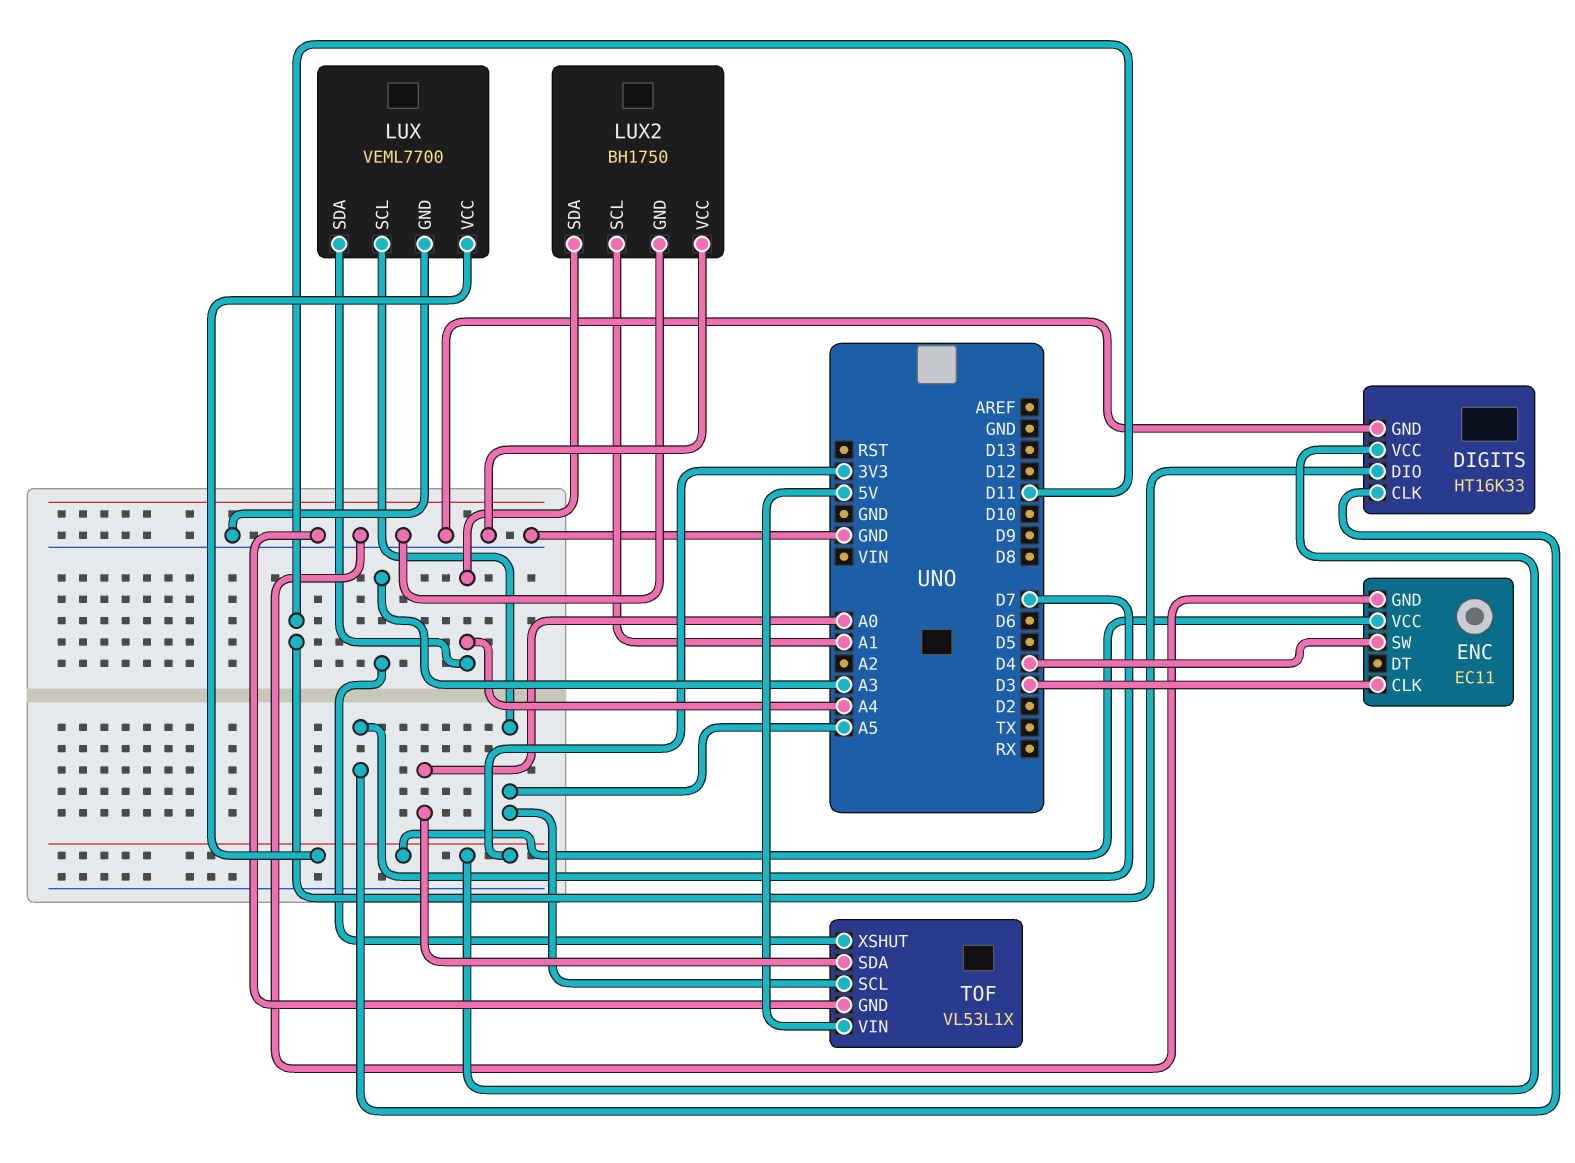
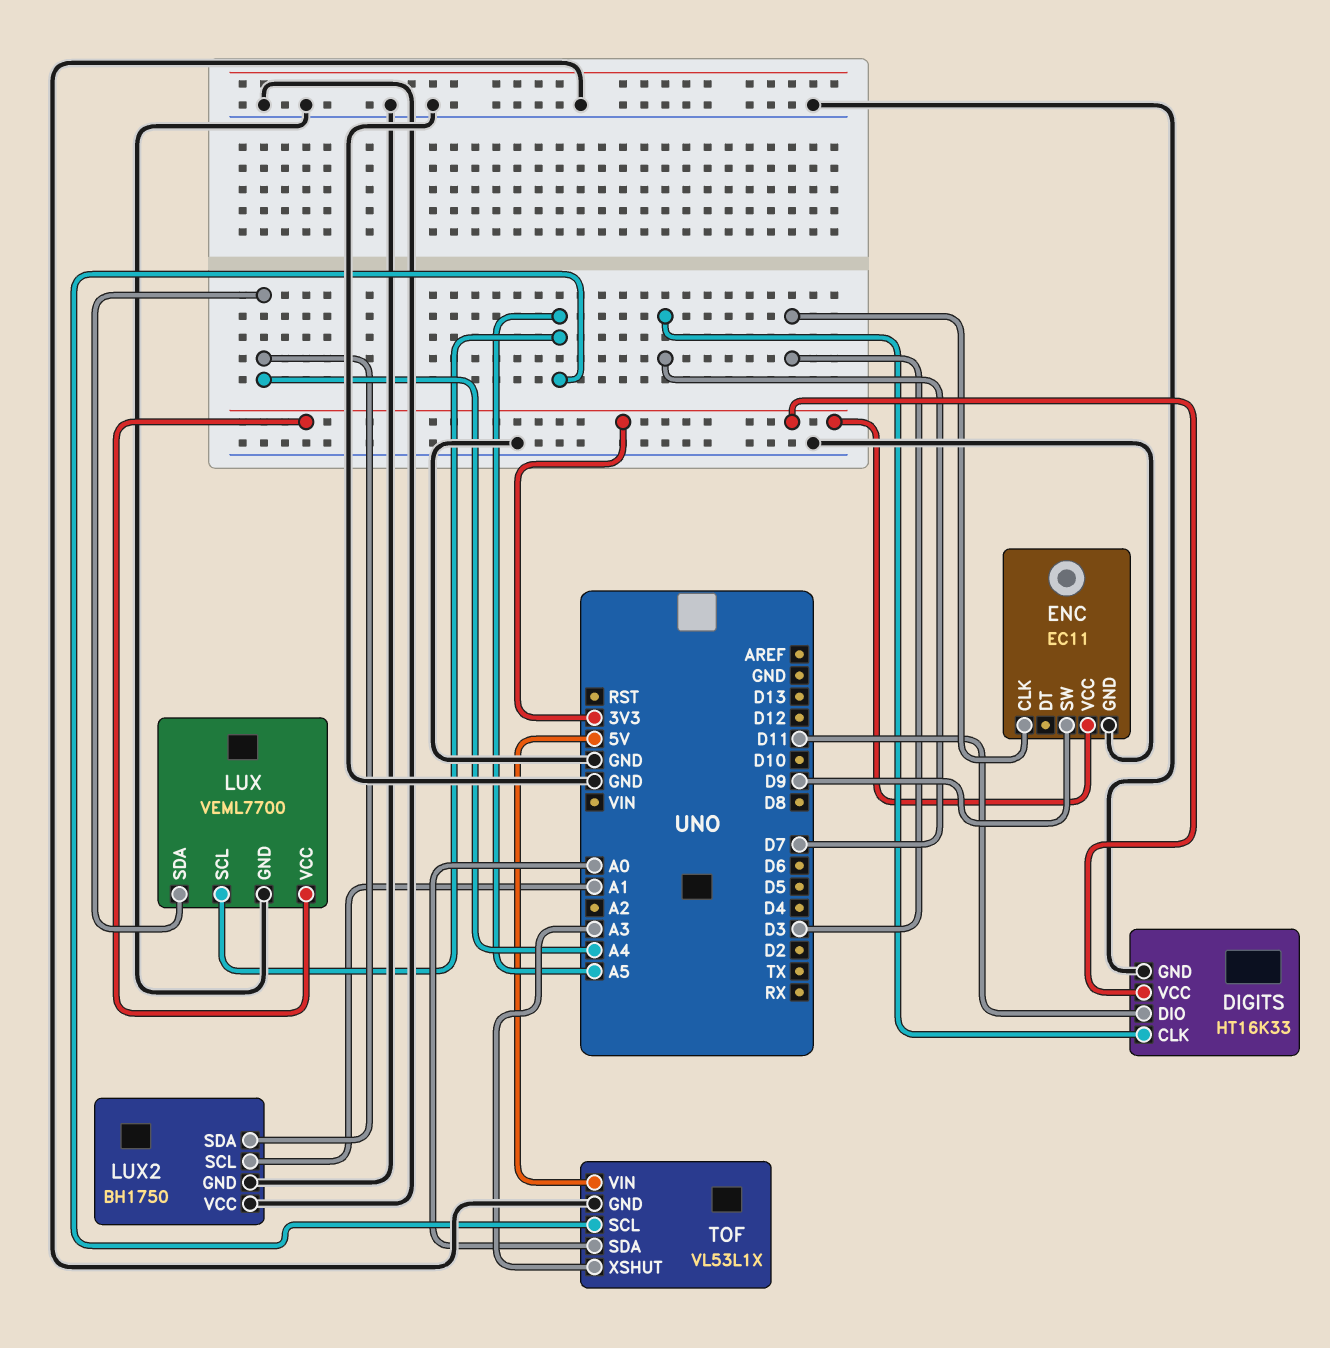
ENC pin SW: D4 -> D9

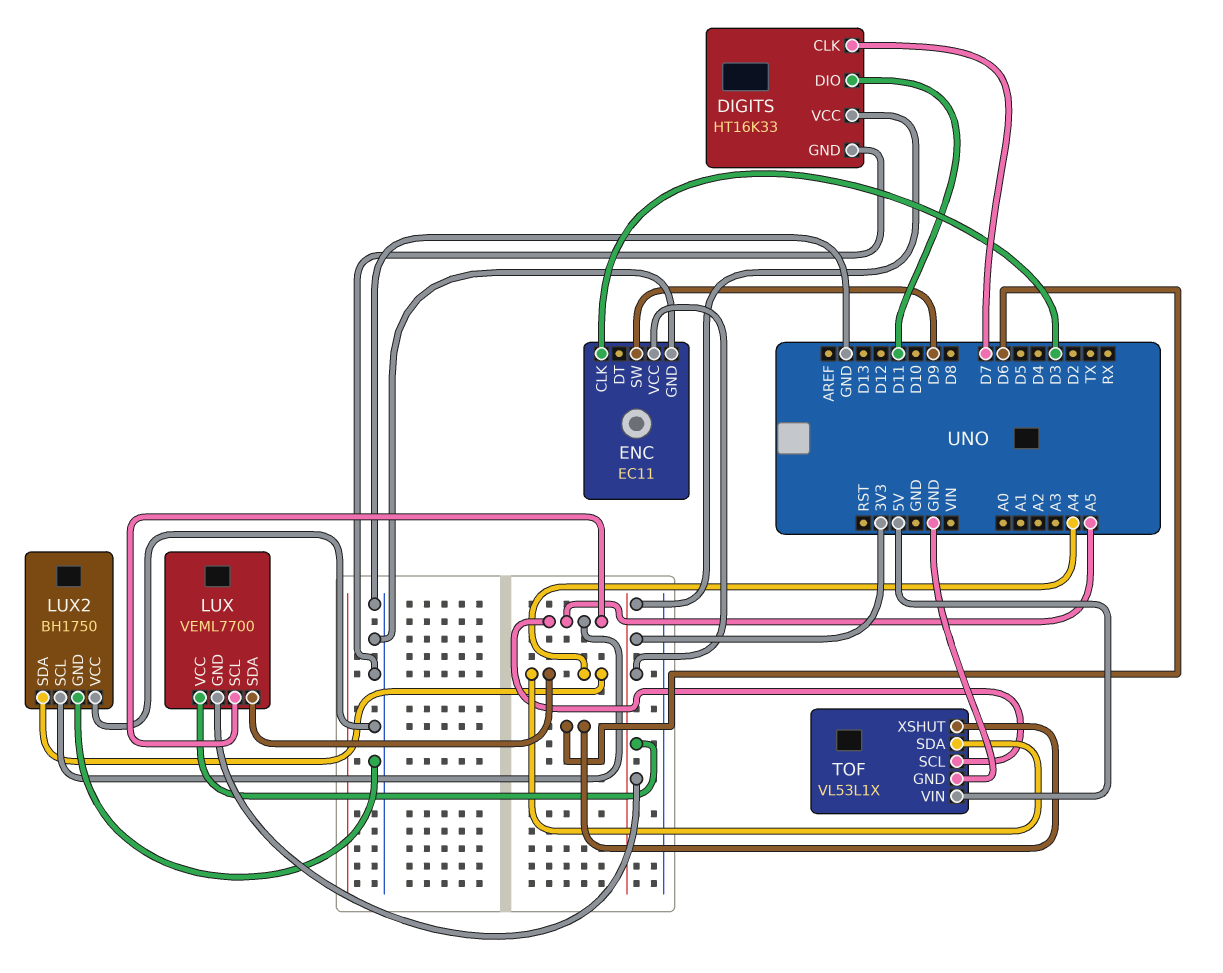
LUX pin GND: GND -> 3V3
LUX2 pin SCL: A1 -> A5
TOF pin SDA: A0 -> A4
TOF pin XSHUT: A3 -> D6

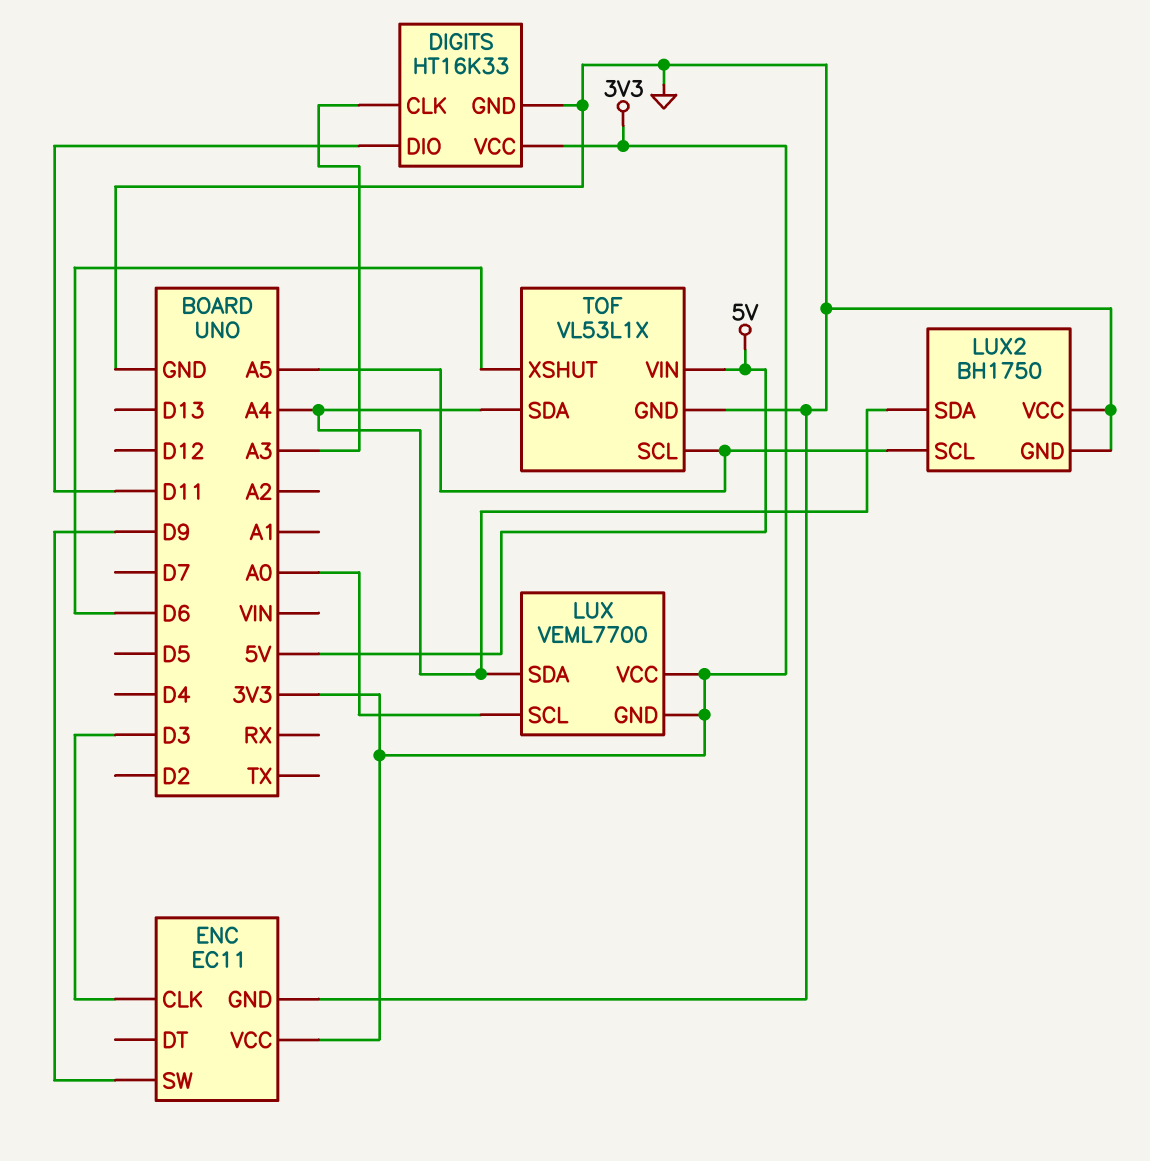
DIGITS pin CLK: D7 -> A3
LUX pin SCL: A5 -> A0

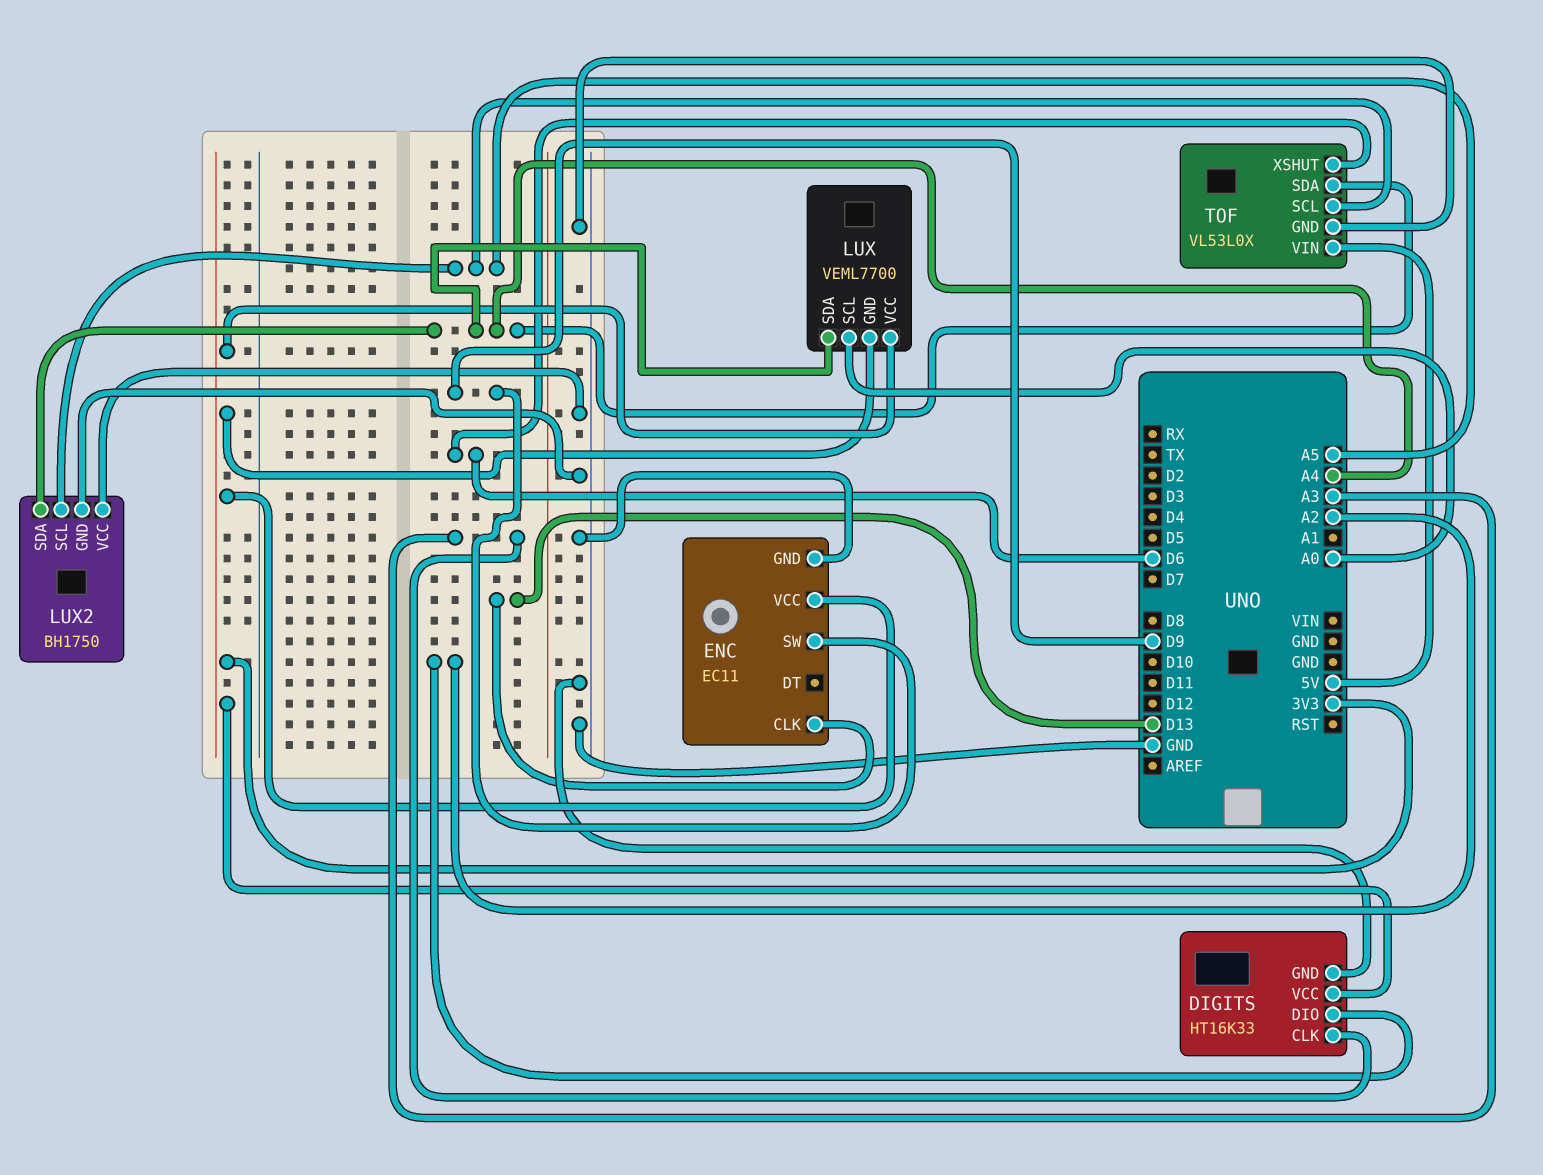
DIGITS pin DIO: D11 -> A2
ENC pin CLK: D3 -> D13
TOF: VL53L1X -> VL53L0X

